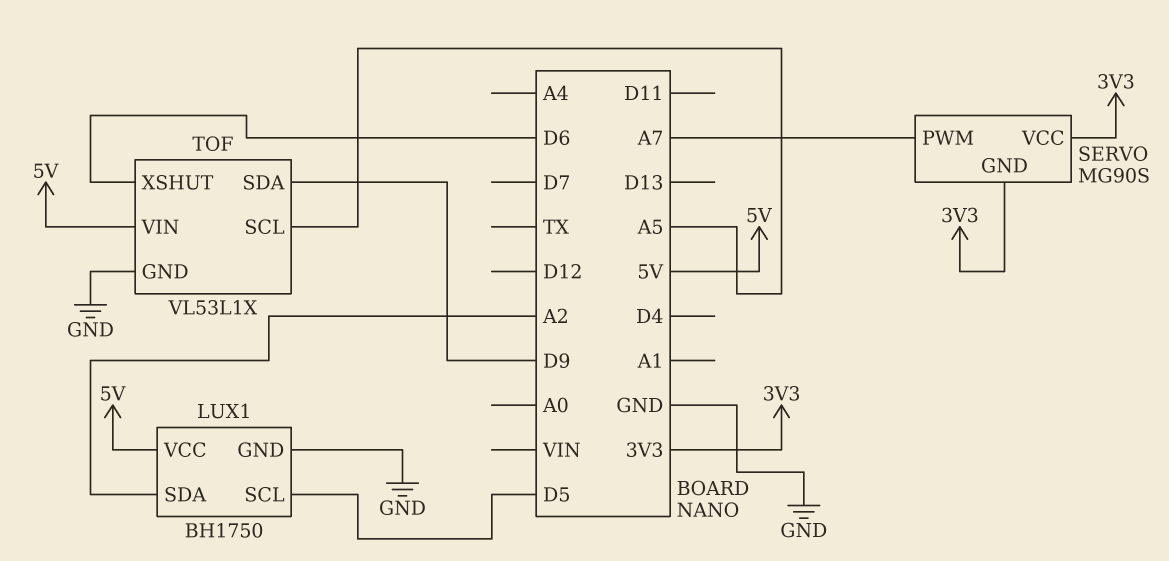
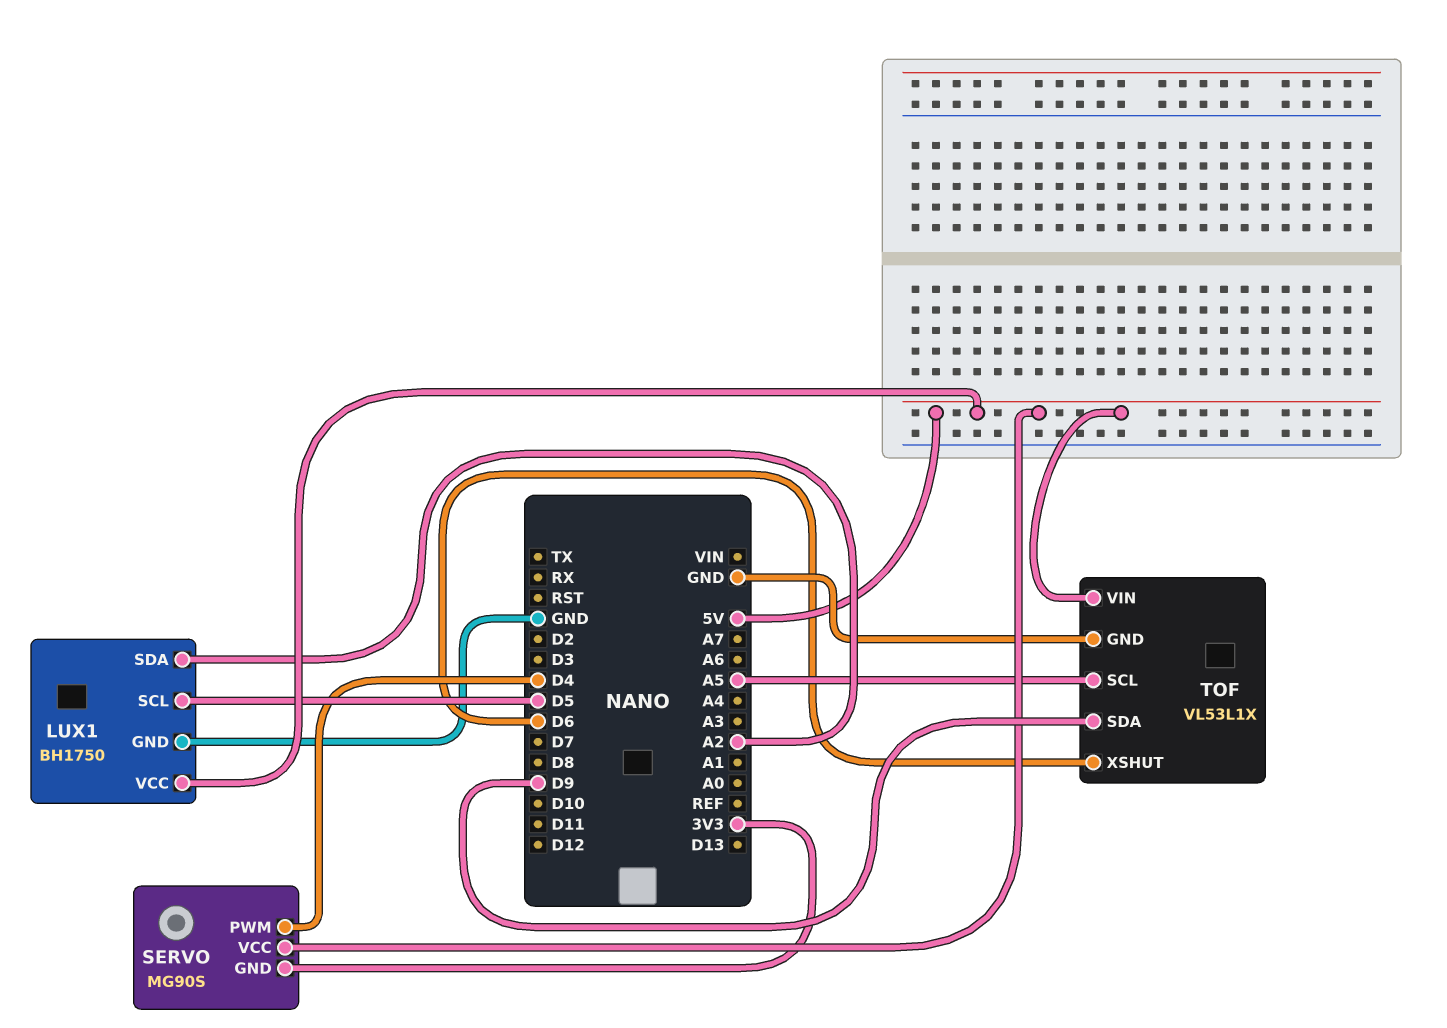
SERVO pin PWM: A7 -> D4
SERVO pin VCC: 3V3 -> 5V

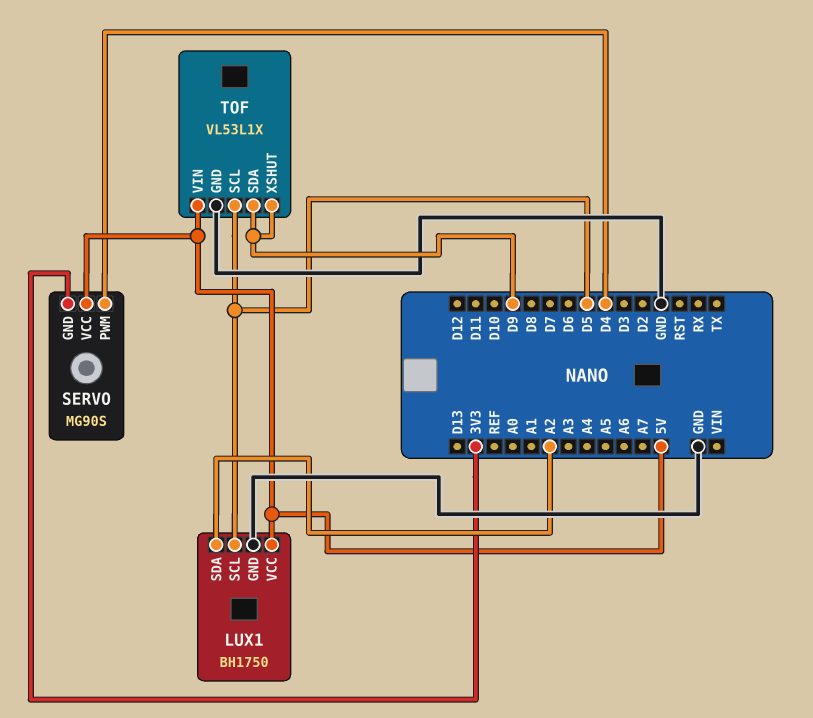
TOF pin SCL: A5 -> D5
TOF pin XSHUT: D6 -> D9

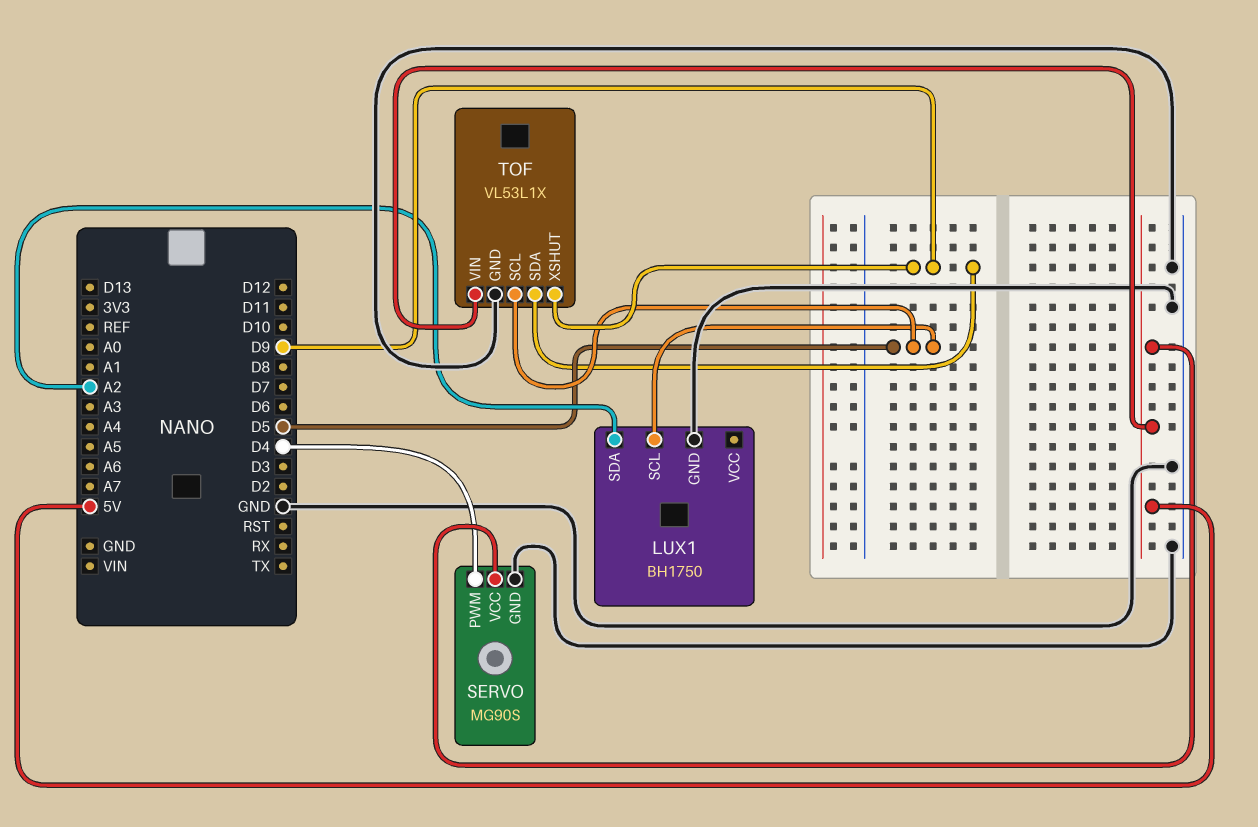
LUX1 pin VCC: 5V -> none
SERVO pin GND: 3V3 -> GND

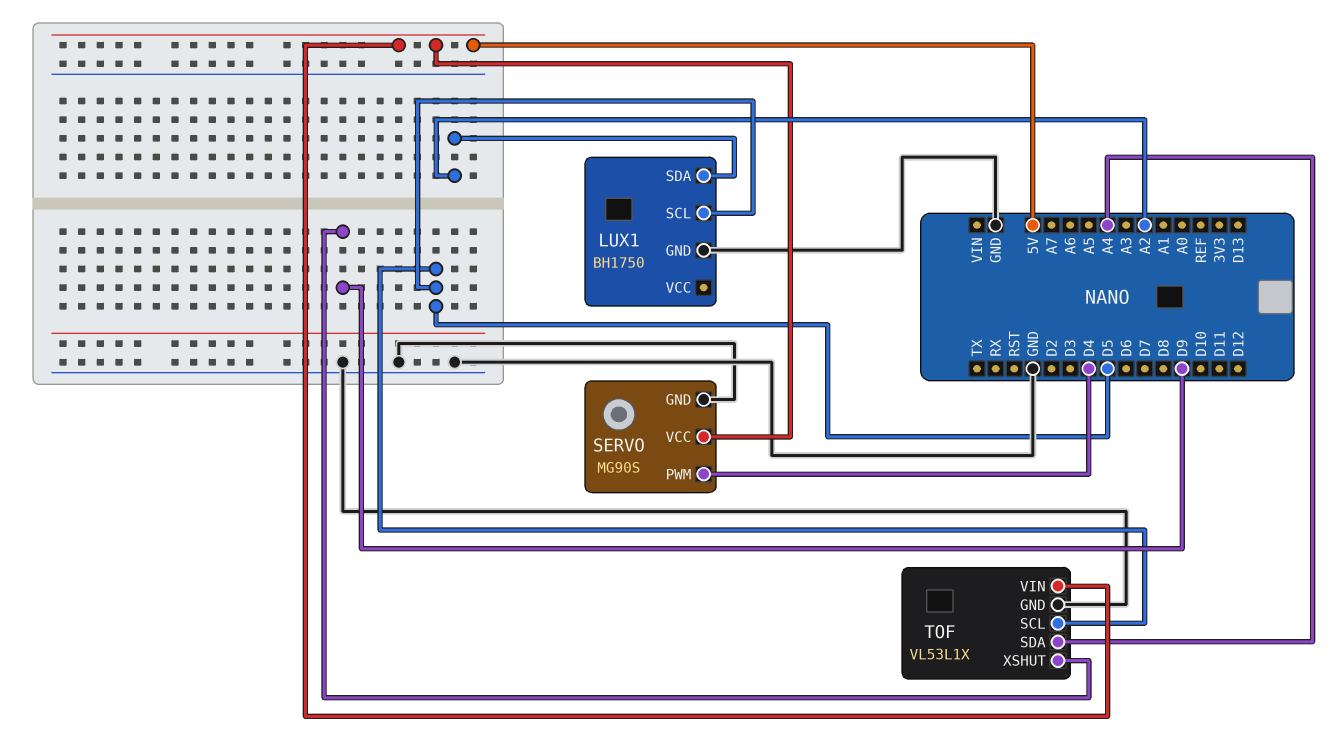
TOF pin SDA: D9 -> A4

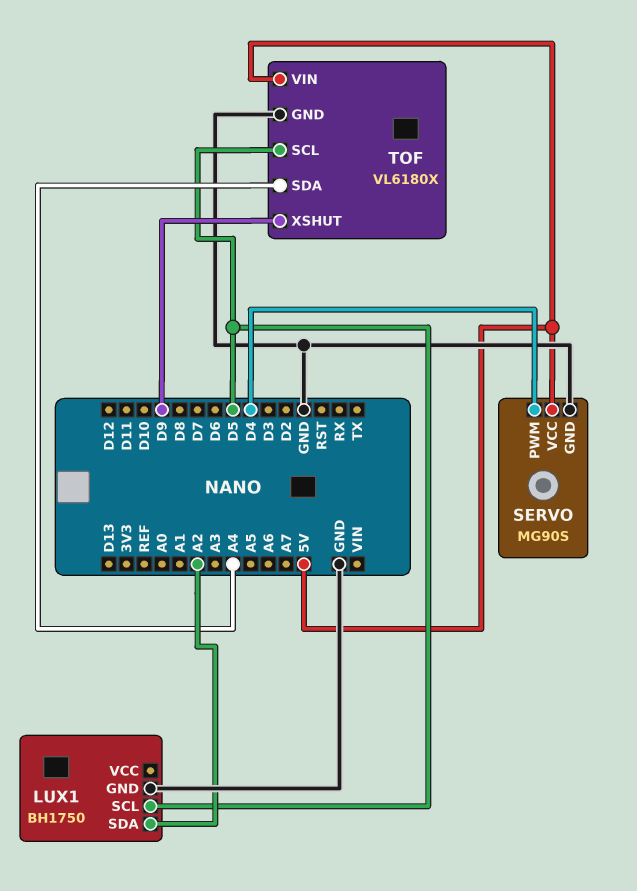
TOF: VL53L1X -> VL6180X

